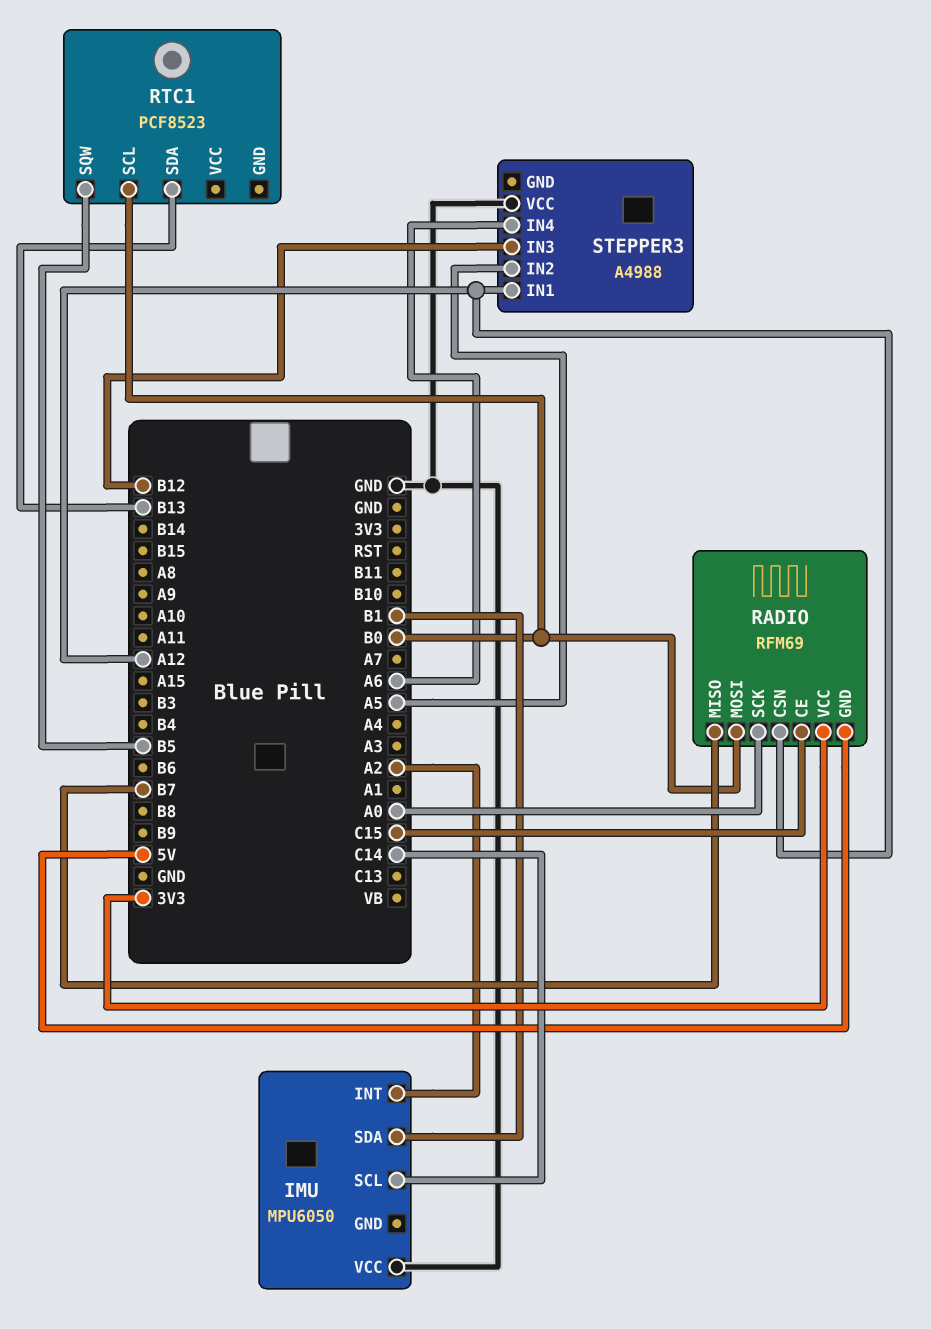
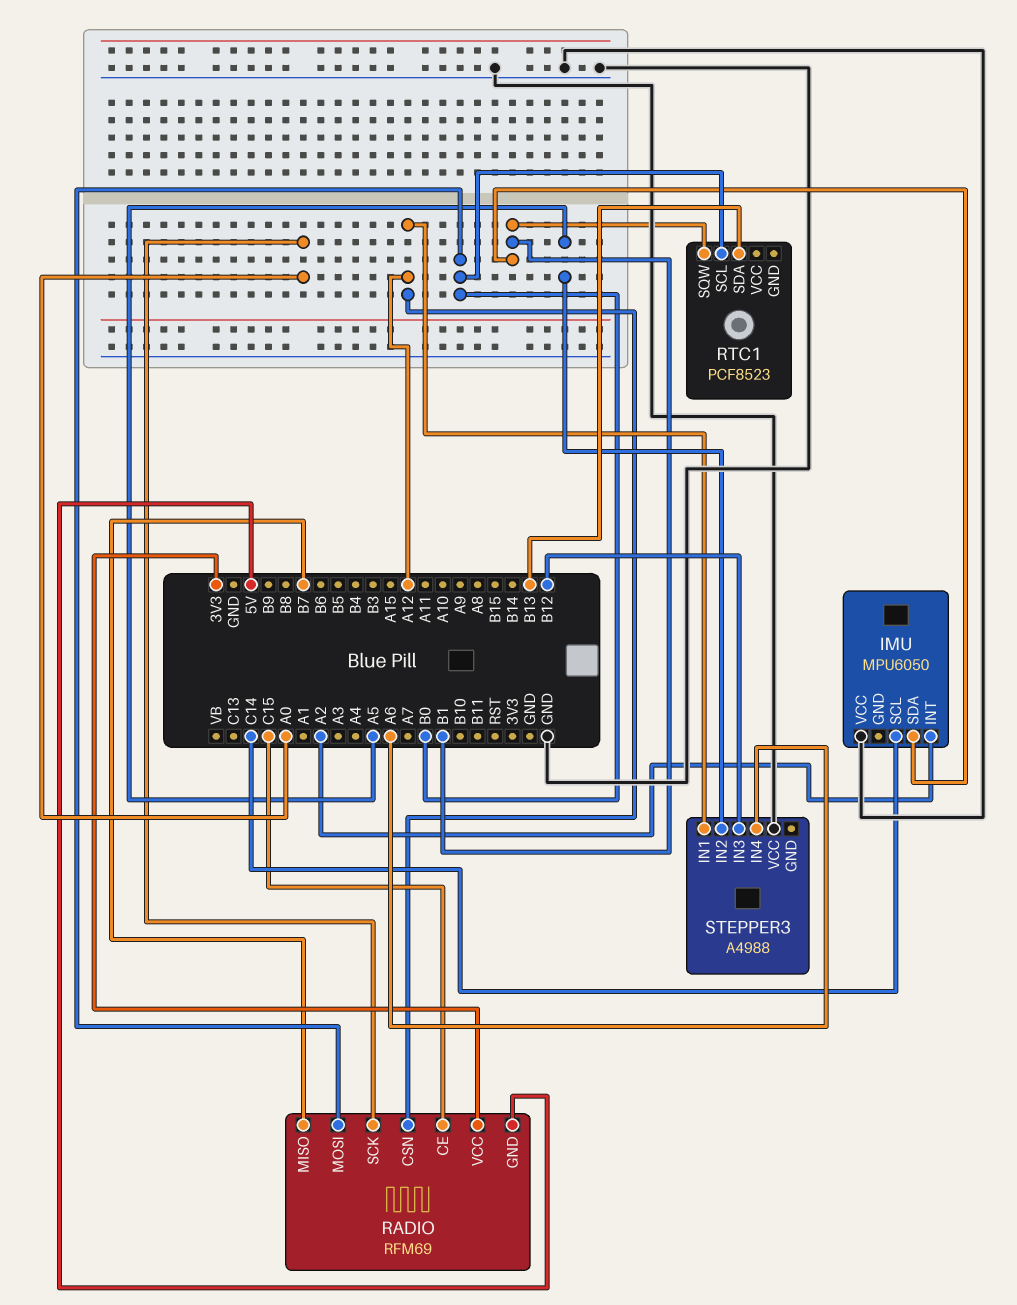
RTC1 pin SQW: B5 -> B1

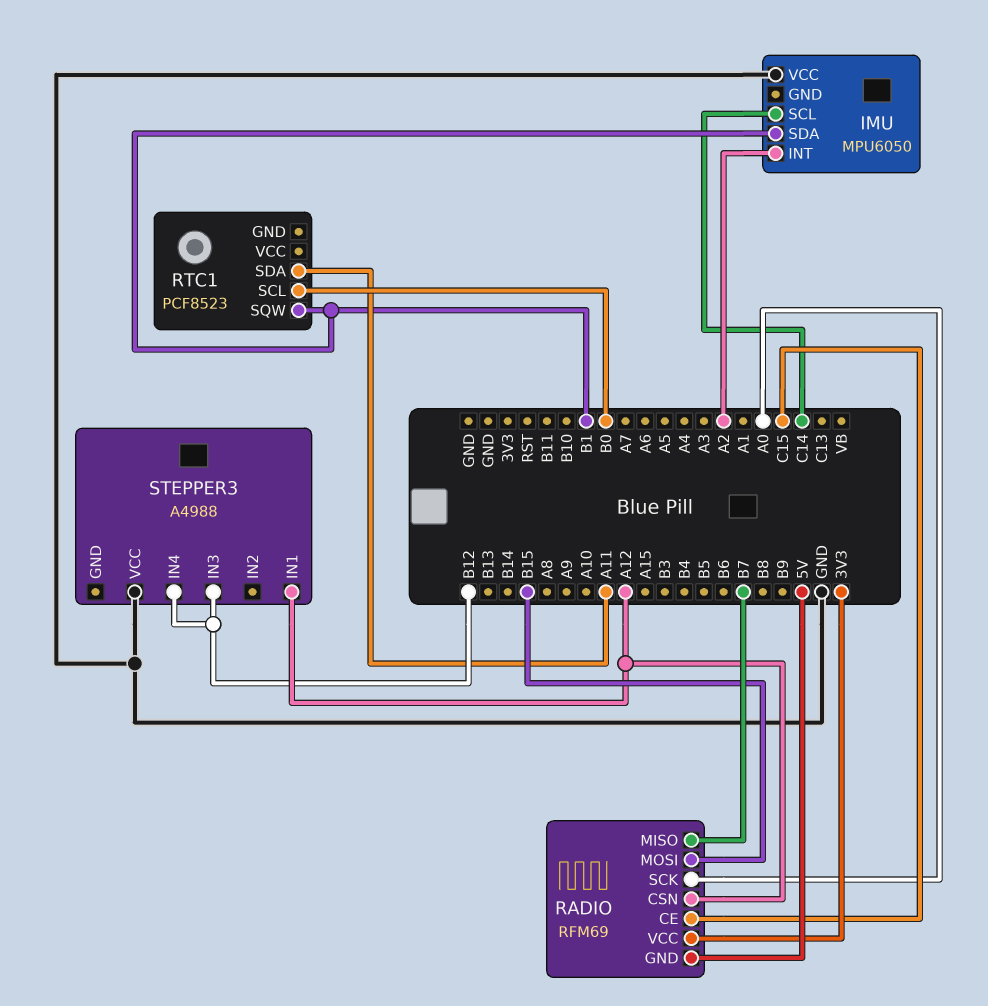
RADIO pin MOSI: B0 -> B15
RTC1 pin SDA: B13 -> A11
STEPPER3 pin IN2: A5 -> none
STEPPER3 pin IN4: A6 -> B12

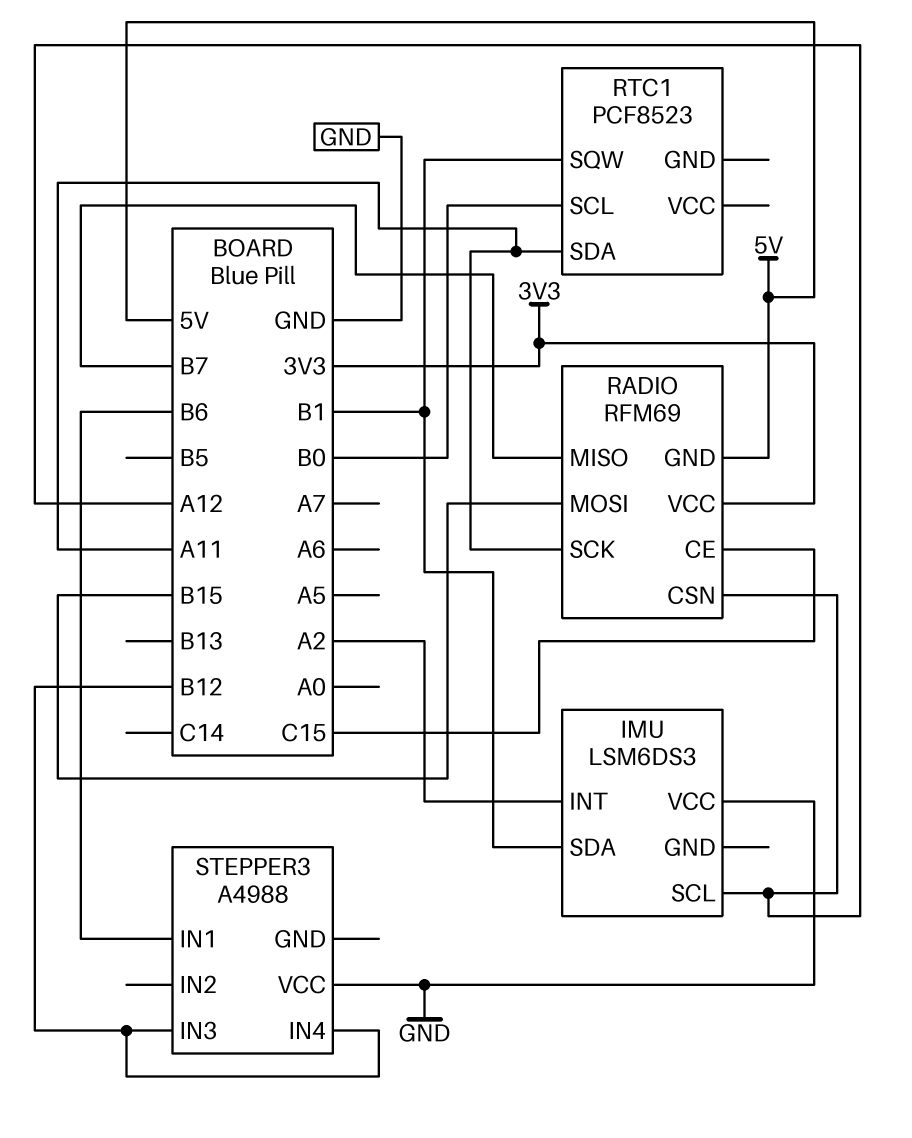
IMU: MPU6050 -> LSM6DS3
IMU pin SCL: C14 -> A12
RADIO pin SCK: A0 -> A11
STEPPER3 pin IN1: A12 -> B6

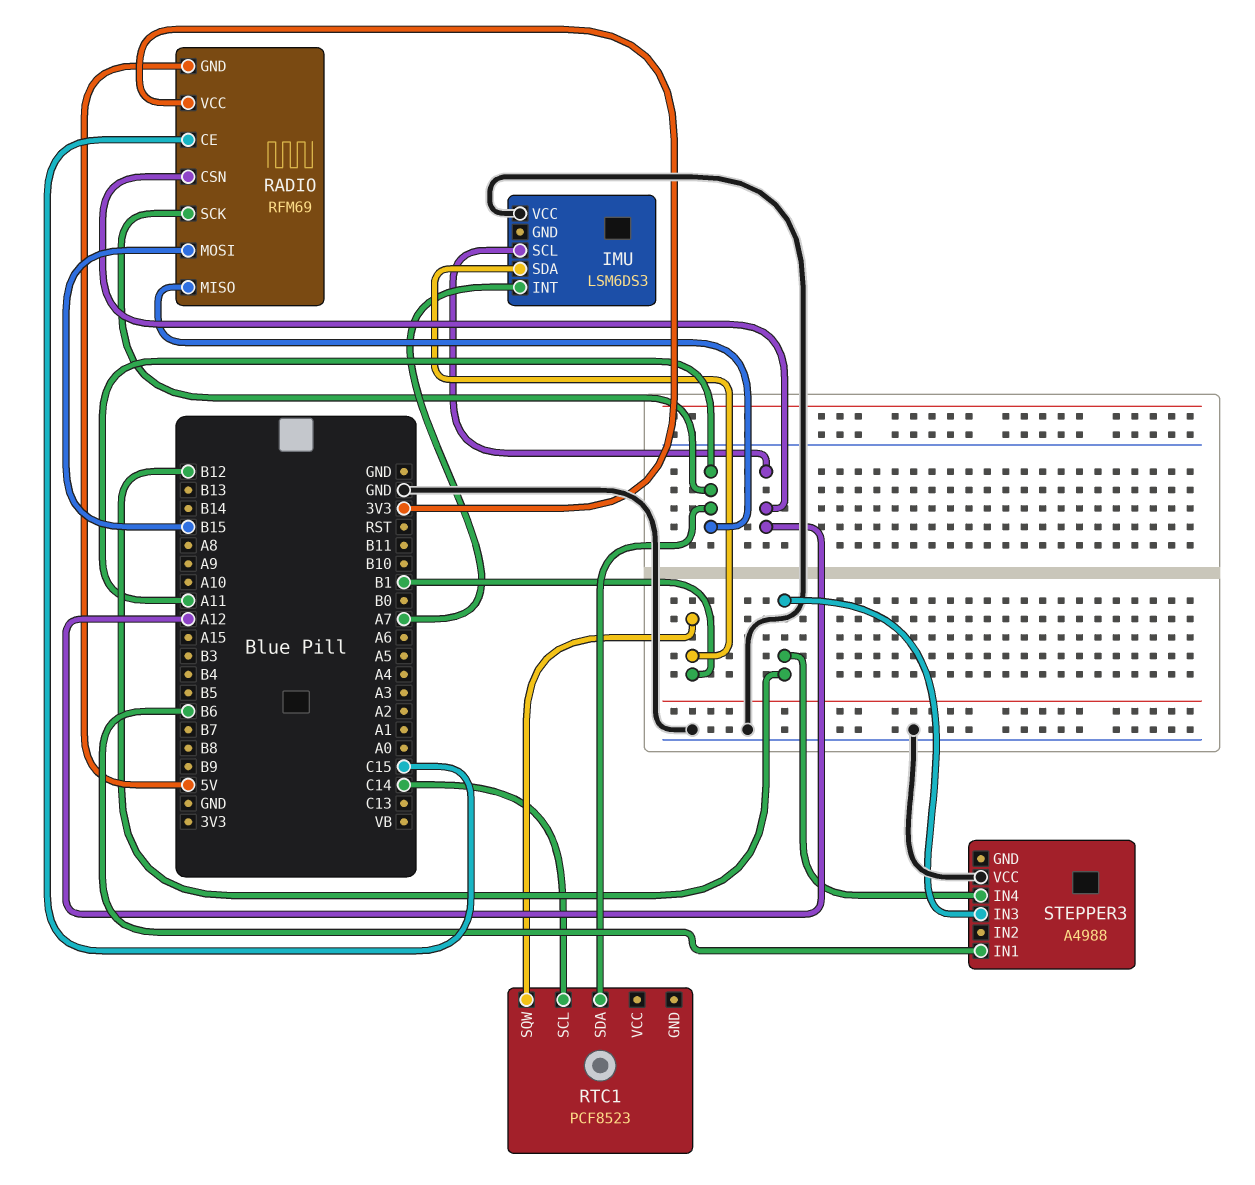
IMU pin INT: A2 -> A7
RADIO pin MISO: B7 -> A11
RTC1 pin SCL: B0 -> C14

